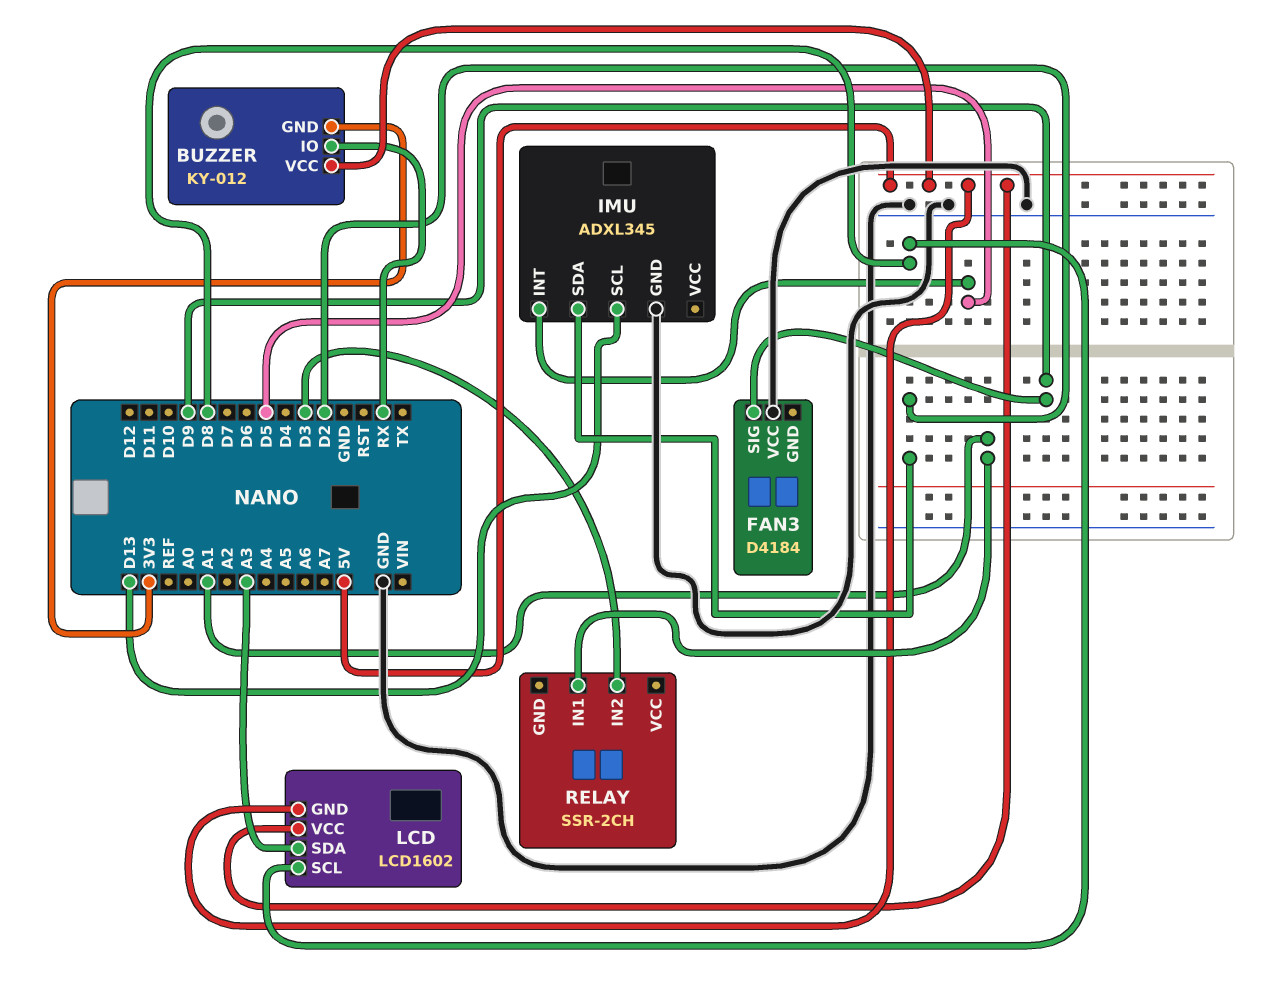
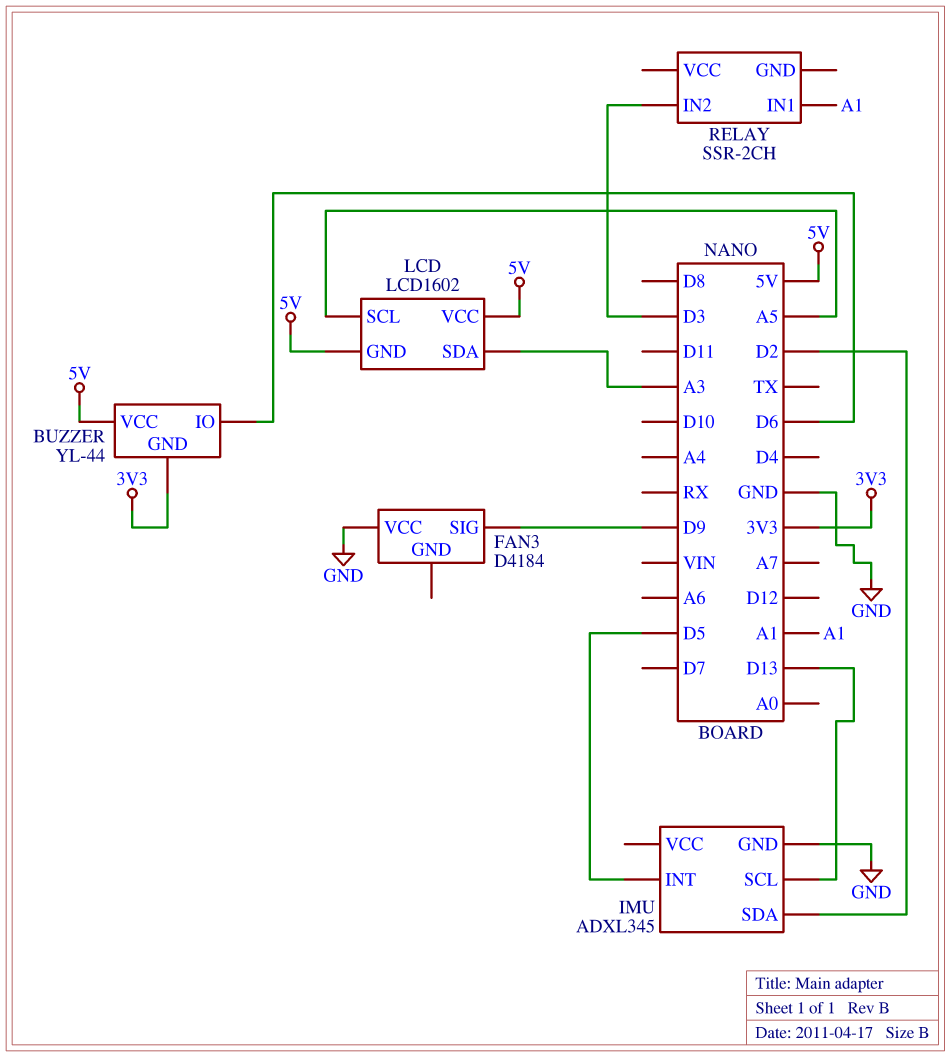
BUZZER: KY-012 -> YL-44
BUZZER pin IO: RX -> D6
LCD pin SCL: D8 -> A5

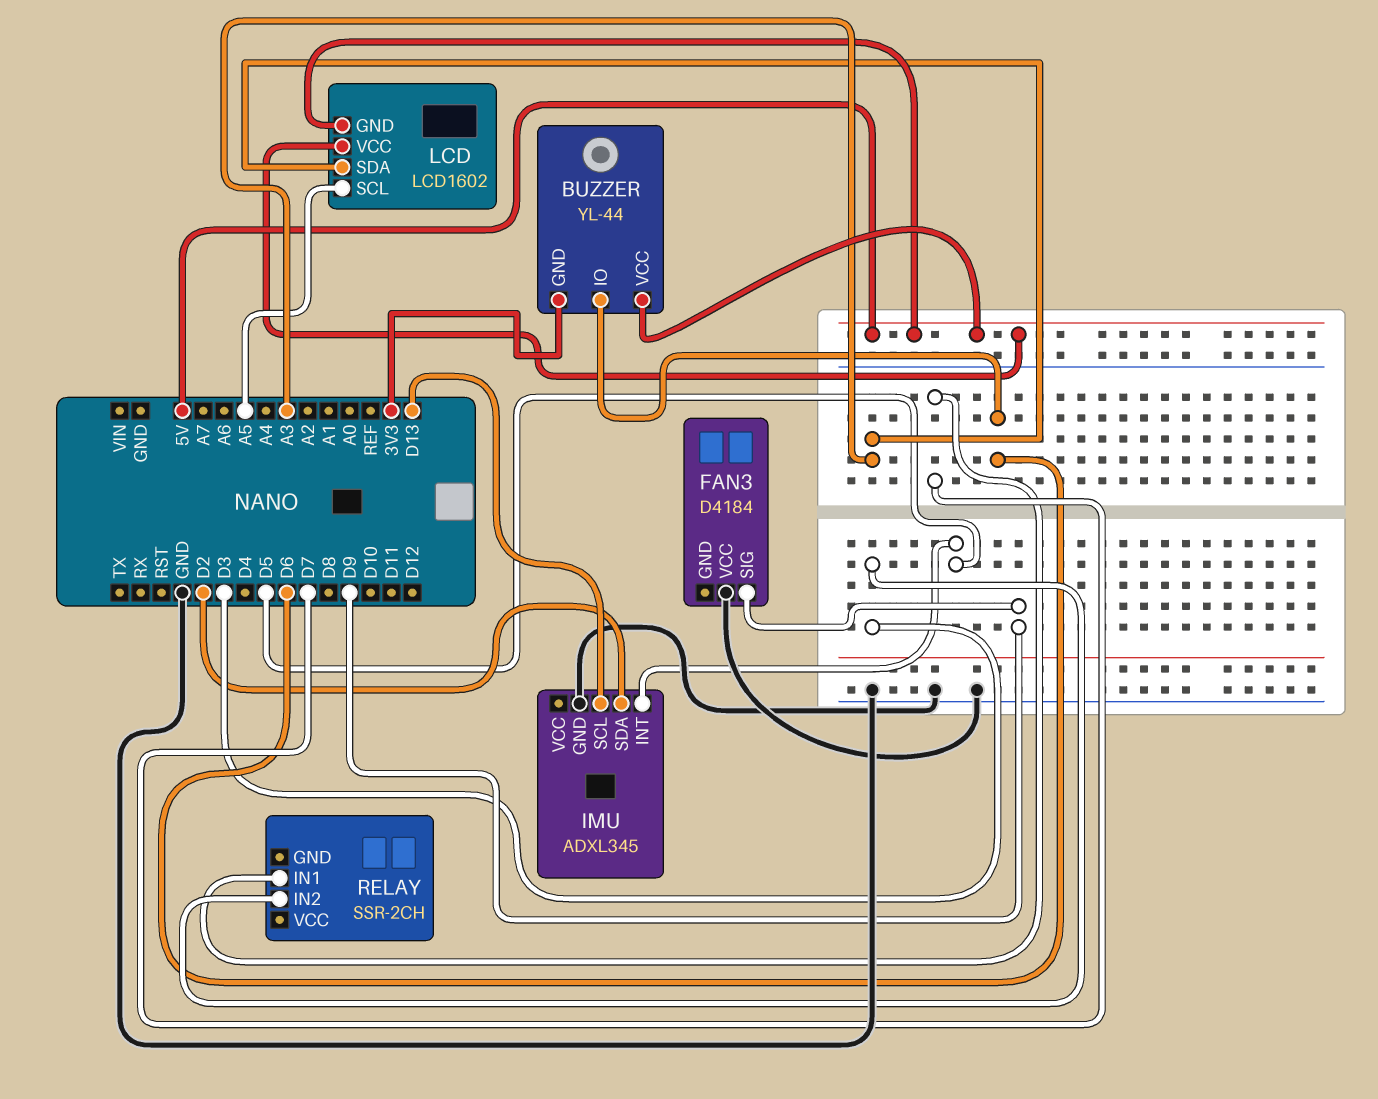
RELAY pin IN1: A1 -> D7

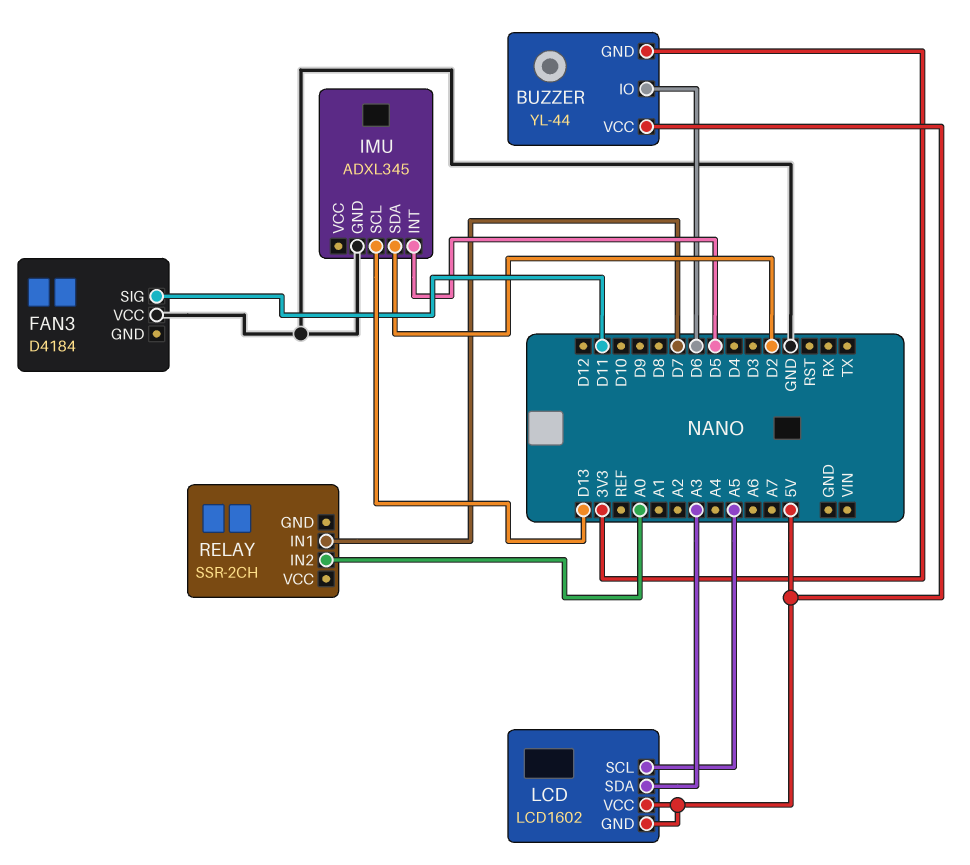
FAN3 pin SIG: D9 -> D11
RELAY pin IN2: D3 -> A0

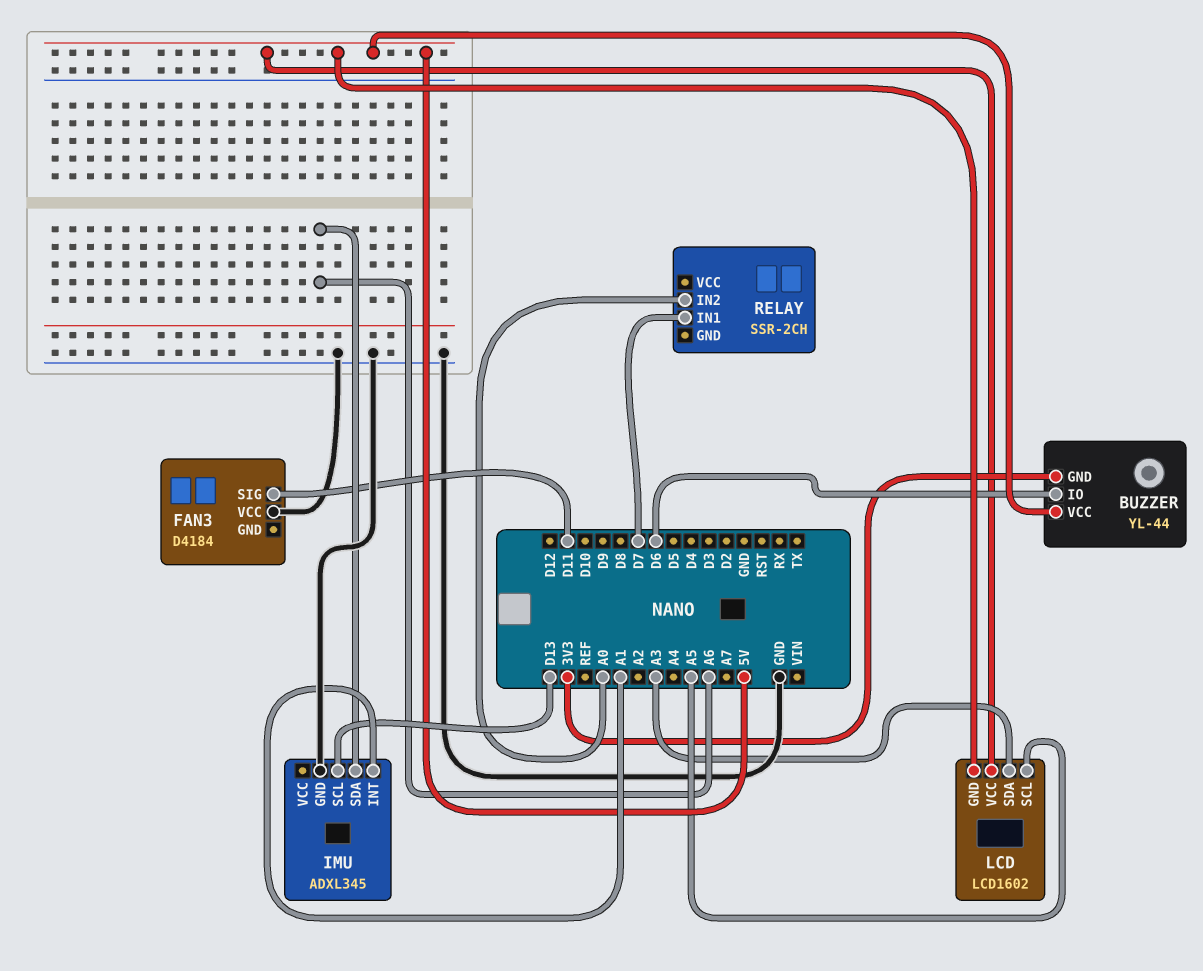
IMU pin INT: D5 -> A1
IMU pin SDA: D2 -> A6

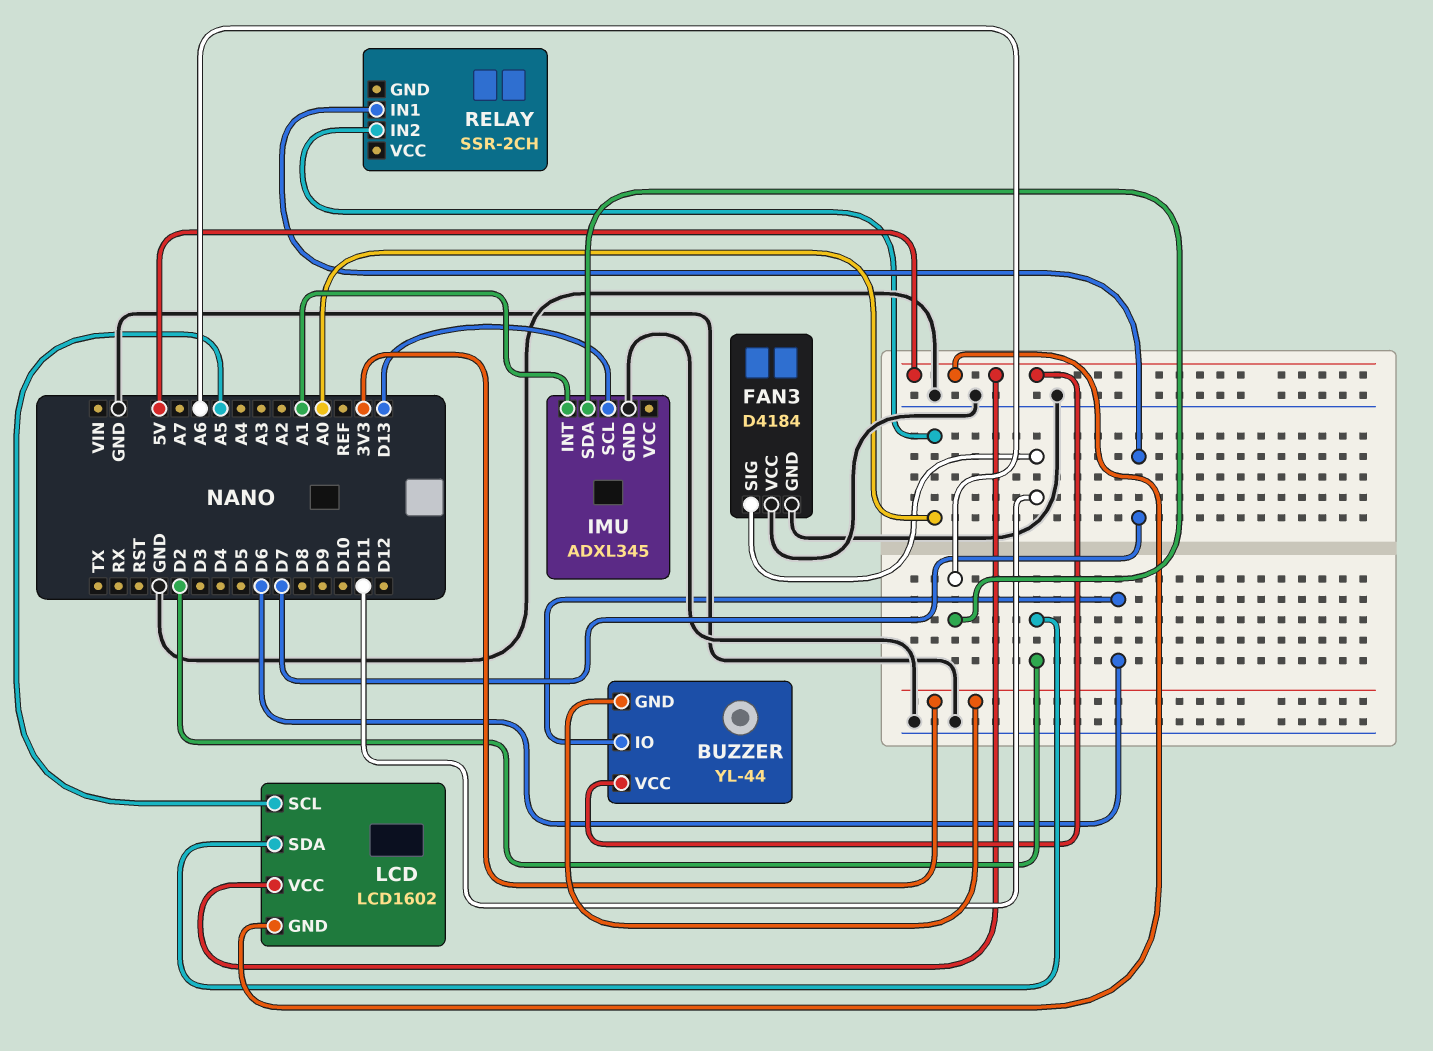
FAN3 pin GND: none -> GND
LCD pin SDA: A3 -> D2

